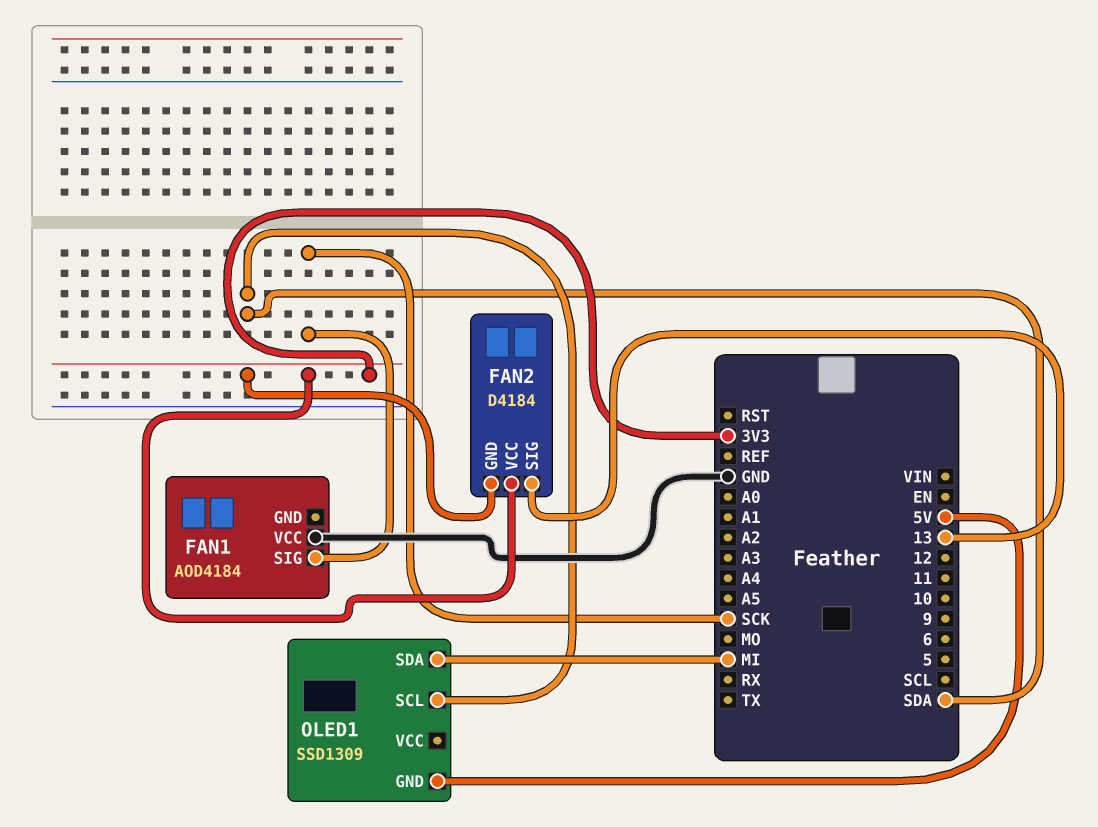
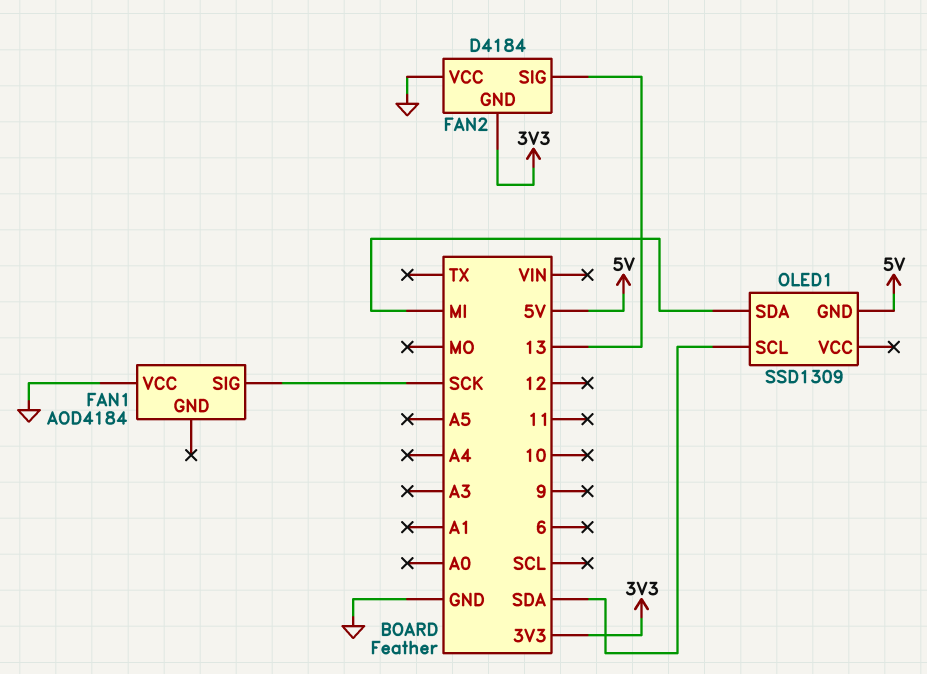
FAN2 pin VCC: 3V3 -> GND

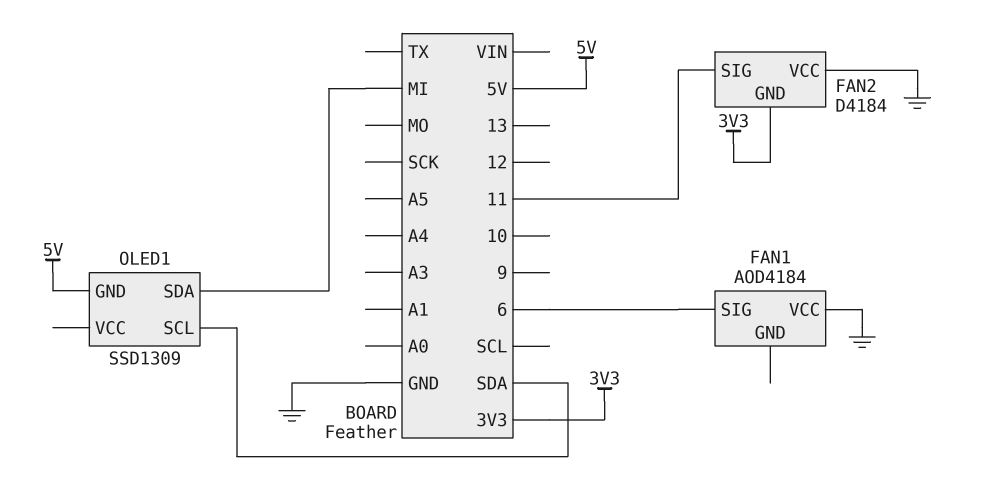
FAN1 pin SIG: SCK -> 6
FAN2 pin SIG: 13 -> 11

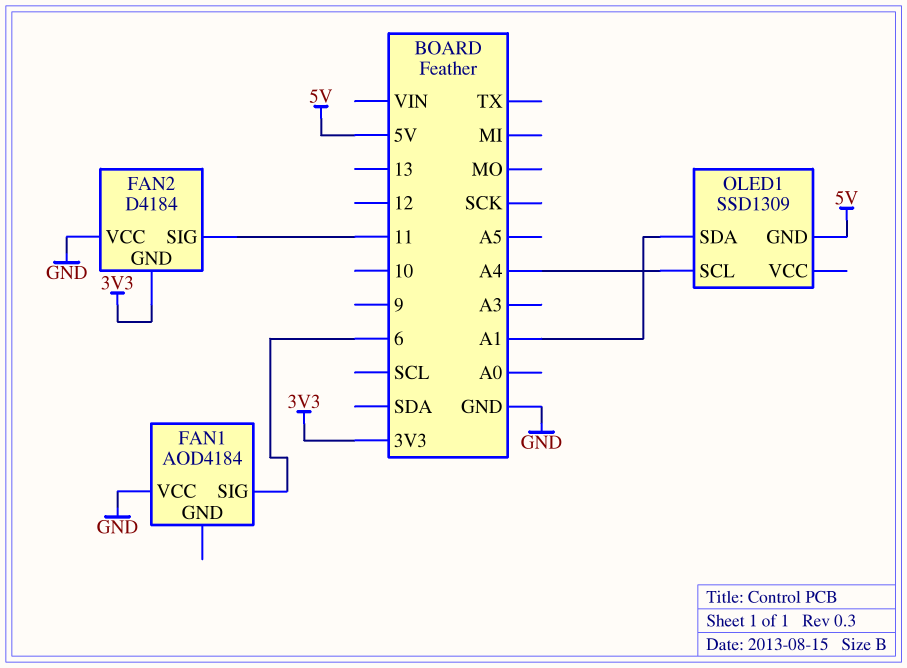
OLED1 pin SCL: SDA -> A4
OLED1 pin SDA: MI -> A1

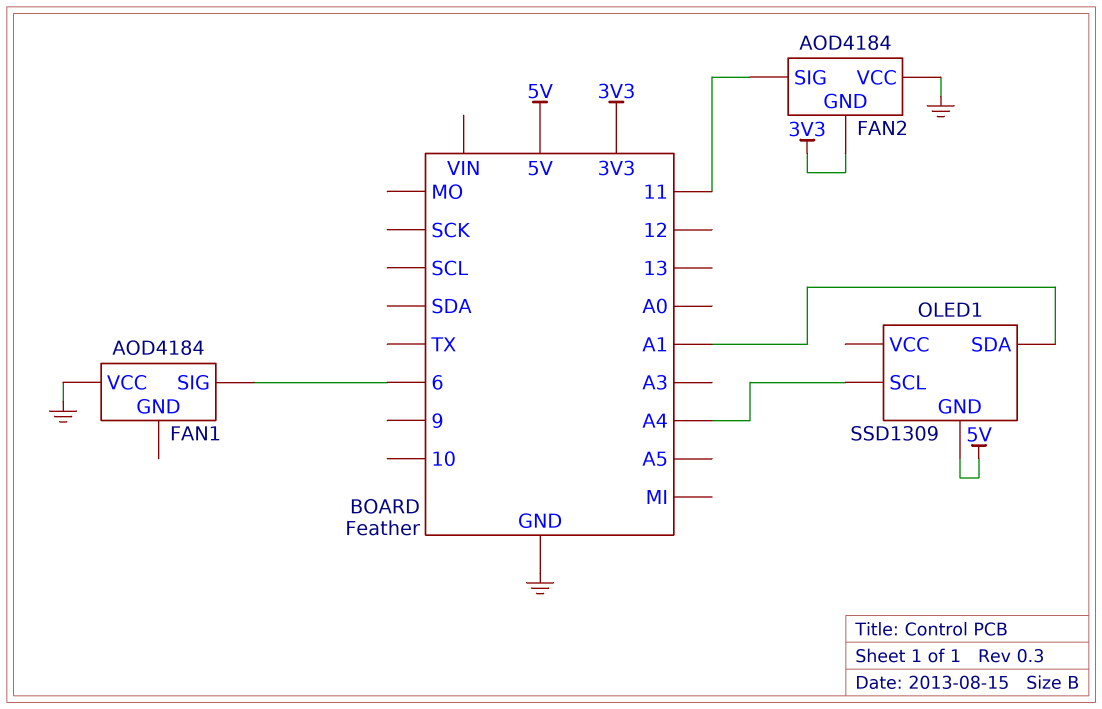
FAN2: D4184 -> AOD4184

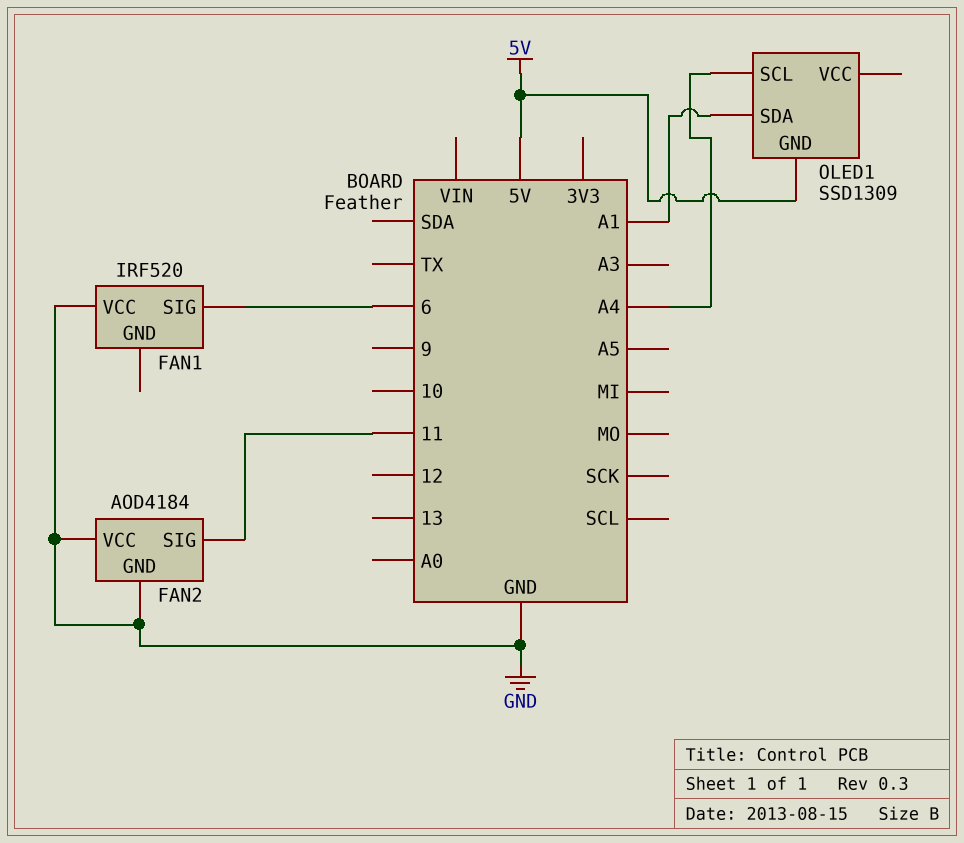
FAN1: AOD4184 -> IRF520
FAN2 pin GND: 3V3 -> GND

